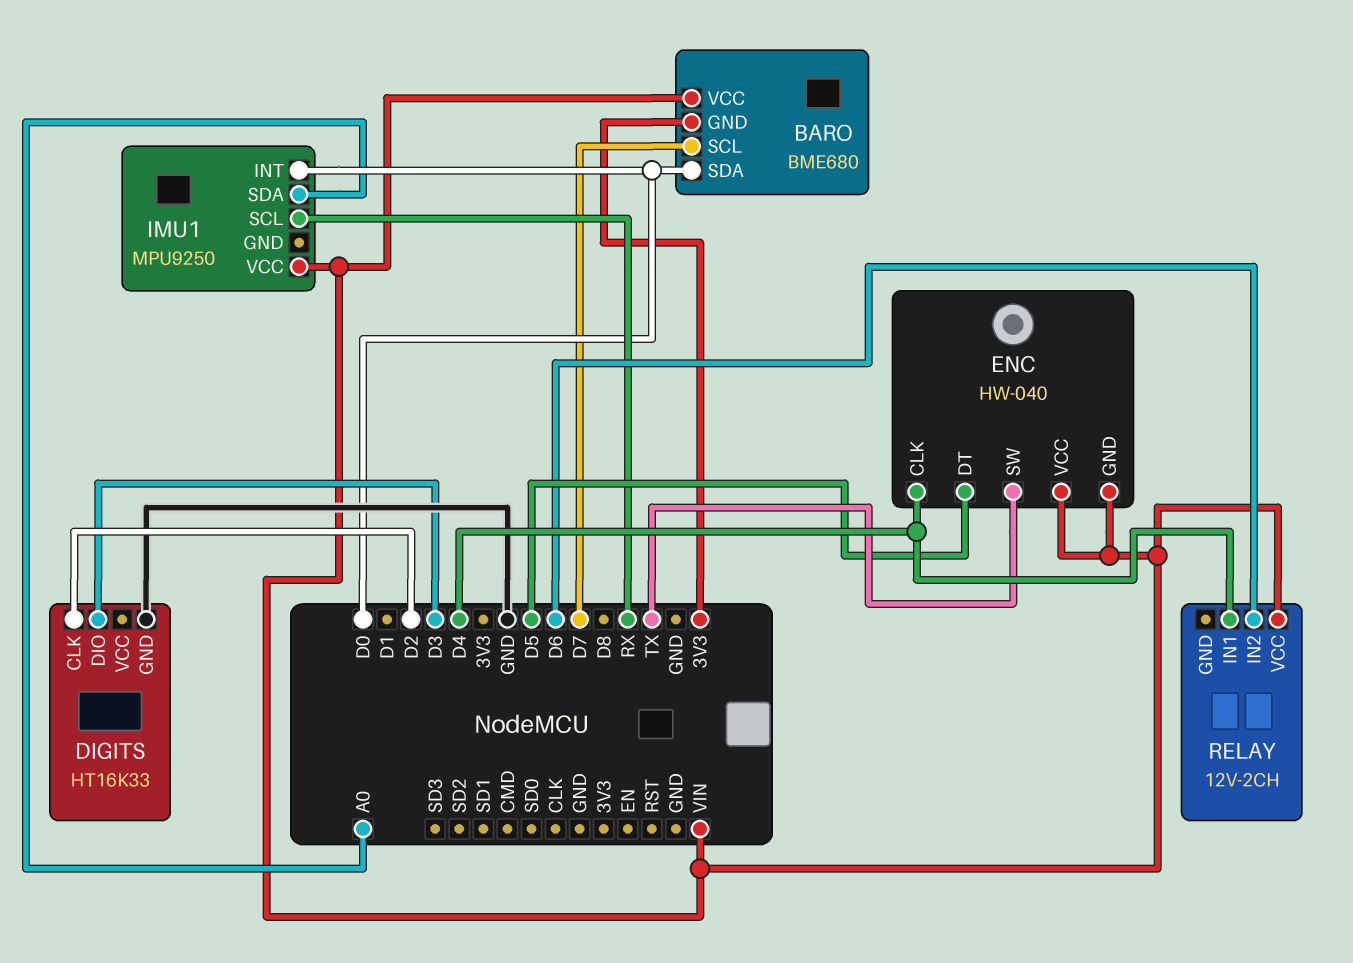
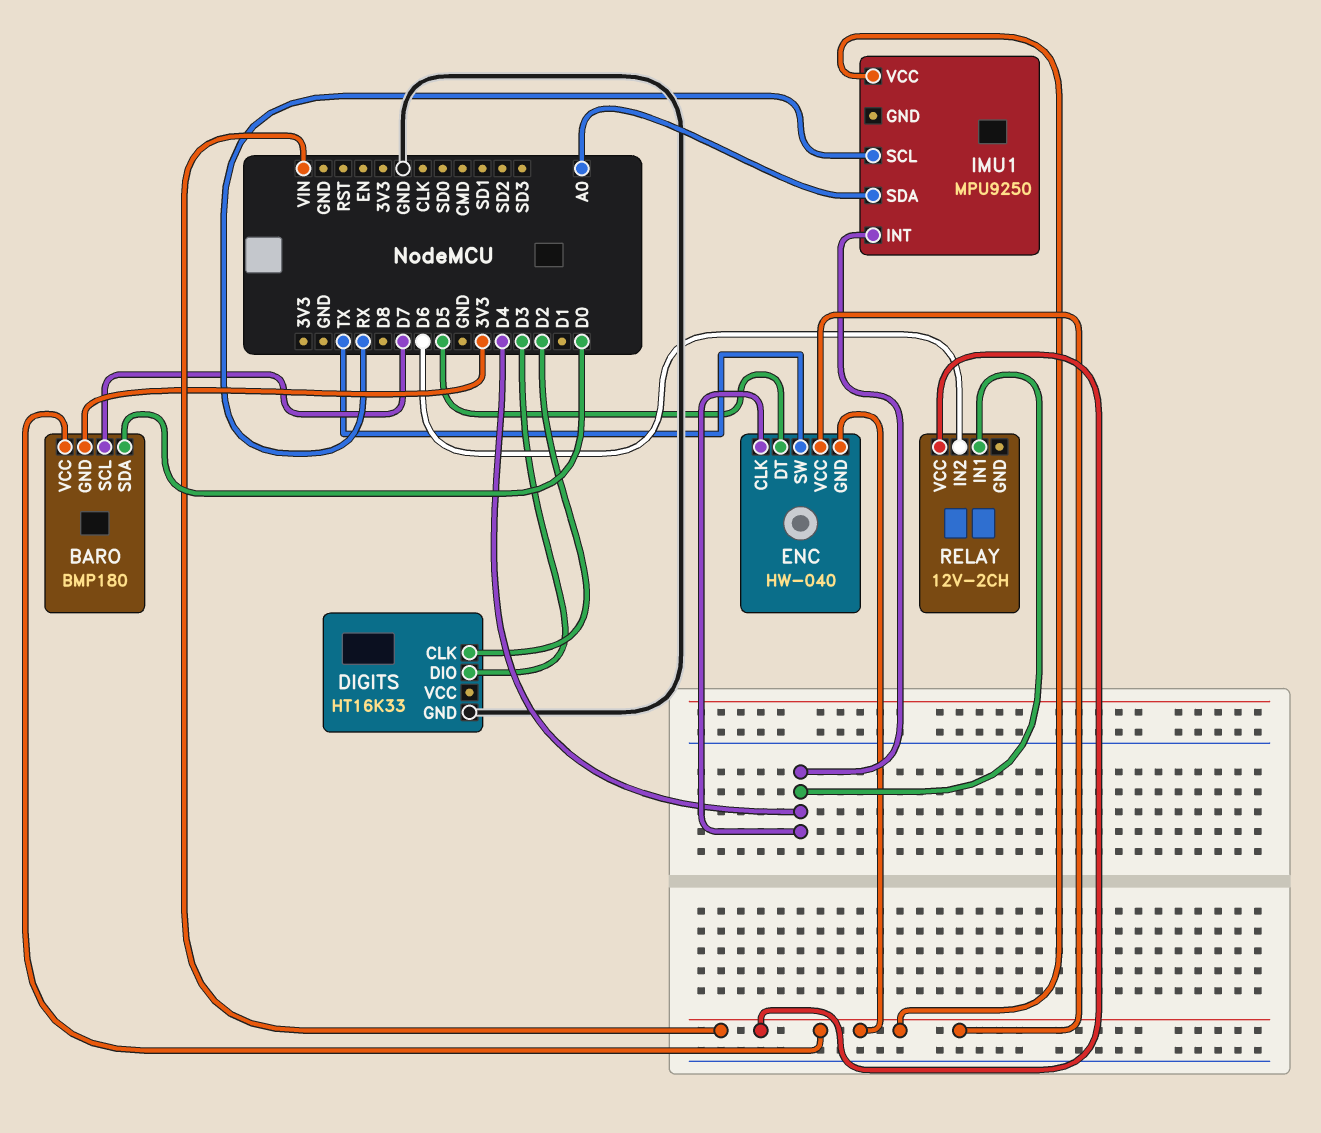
BARO: BME680 -> BMP180
IMU1 pin INT: D0 -> D4

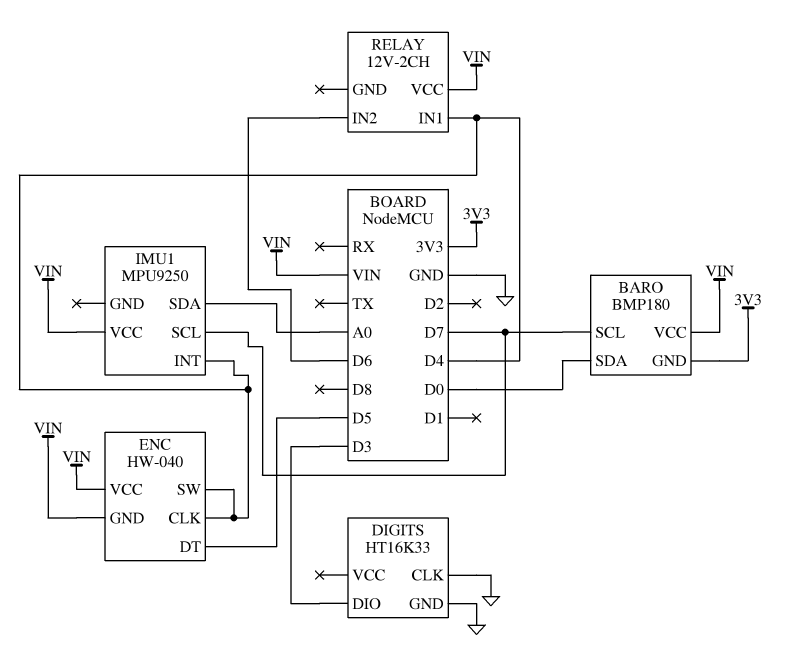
DIGITS pin CLK: D2 -> GND
ENC pin SW: TX -> D4
IMU1 pin SCL: RX -> D7

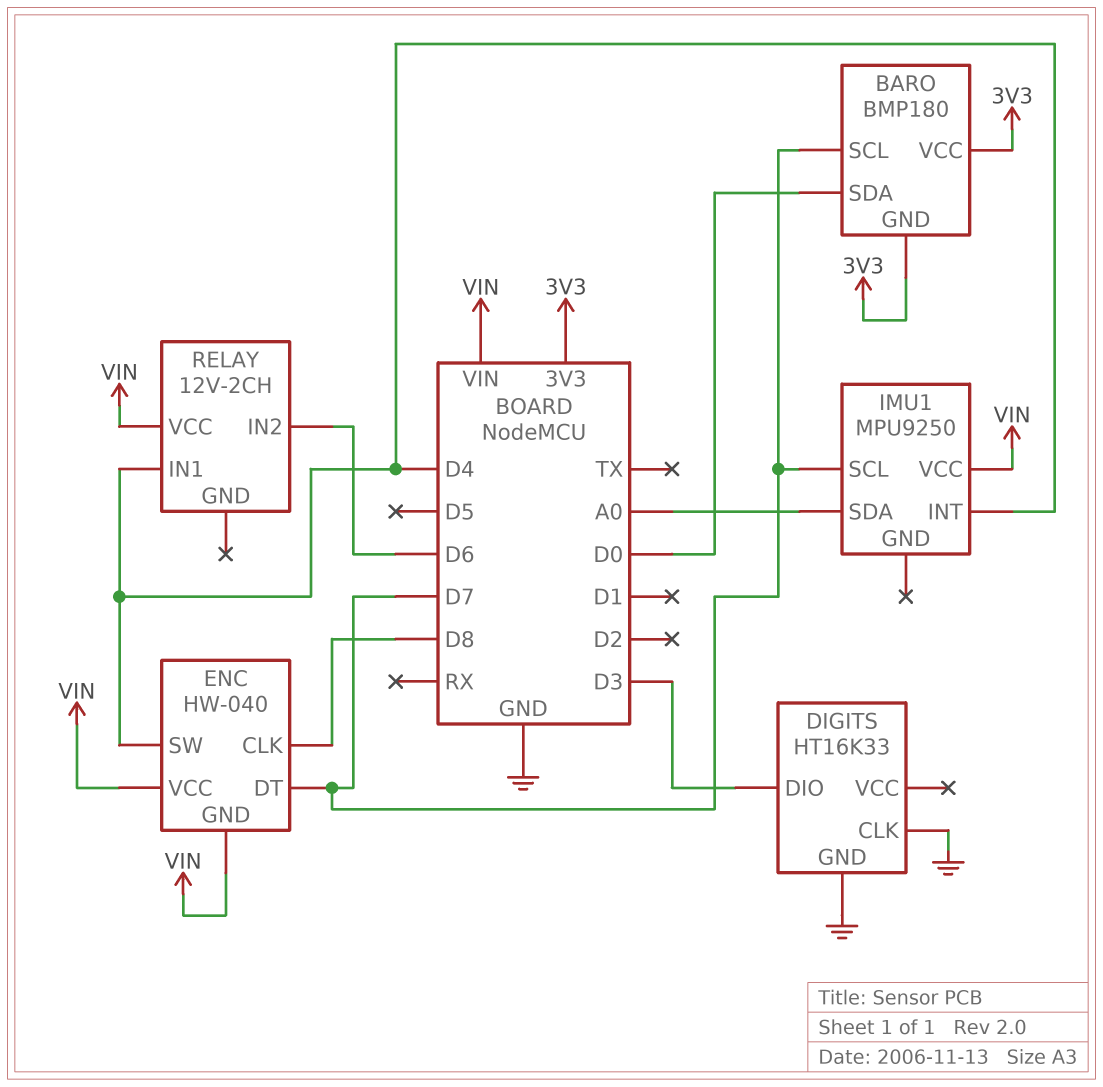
BARO pin VCC: VIN -> 3V3
ENC pin CLK: D4 -> D8
ENC pin DT: D5 -> D7

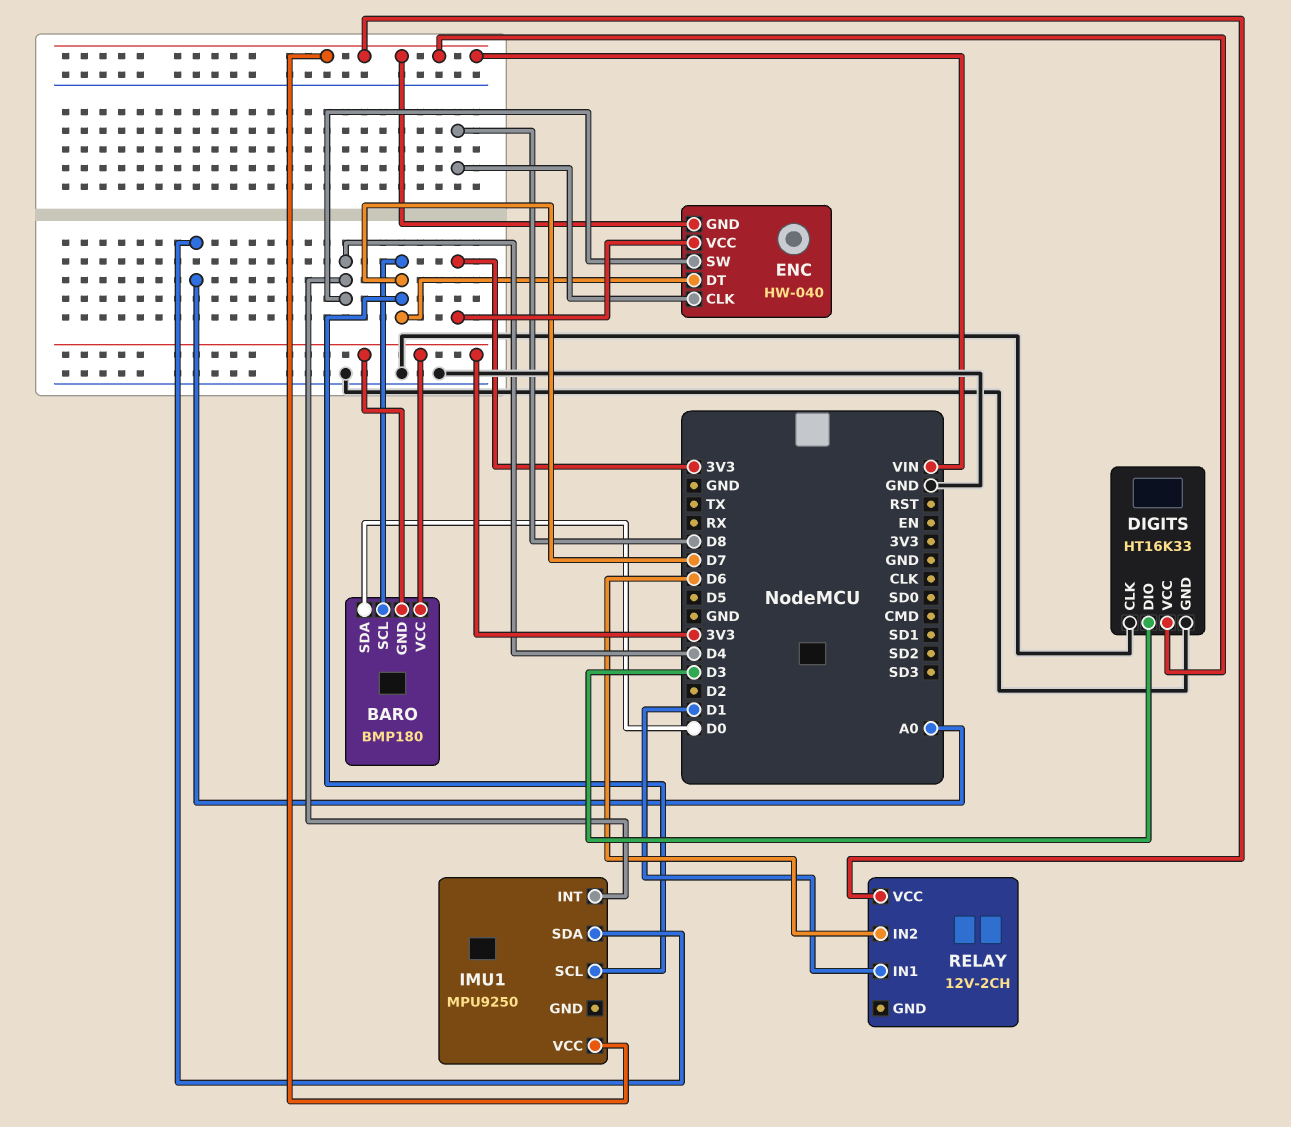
DIGITS pin VCC: none -> VIN
ENC pin VCC: VIN -> 3V3
RELAY pin IN1: D4 -> D1

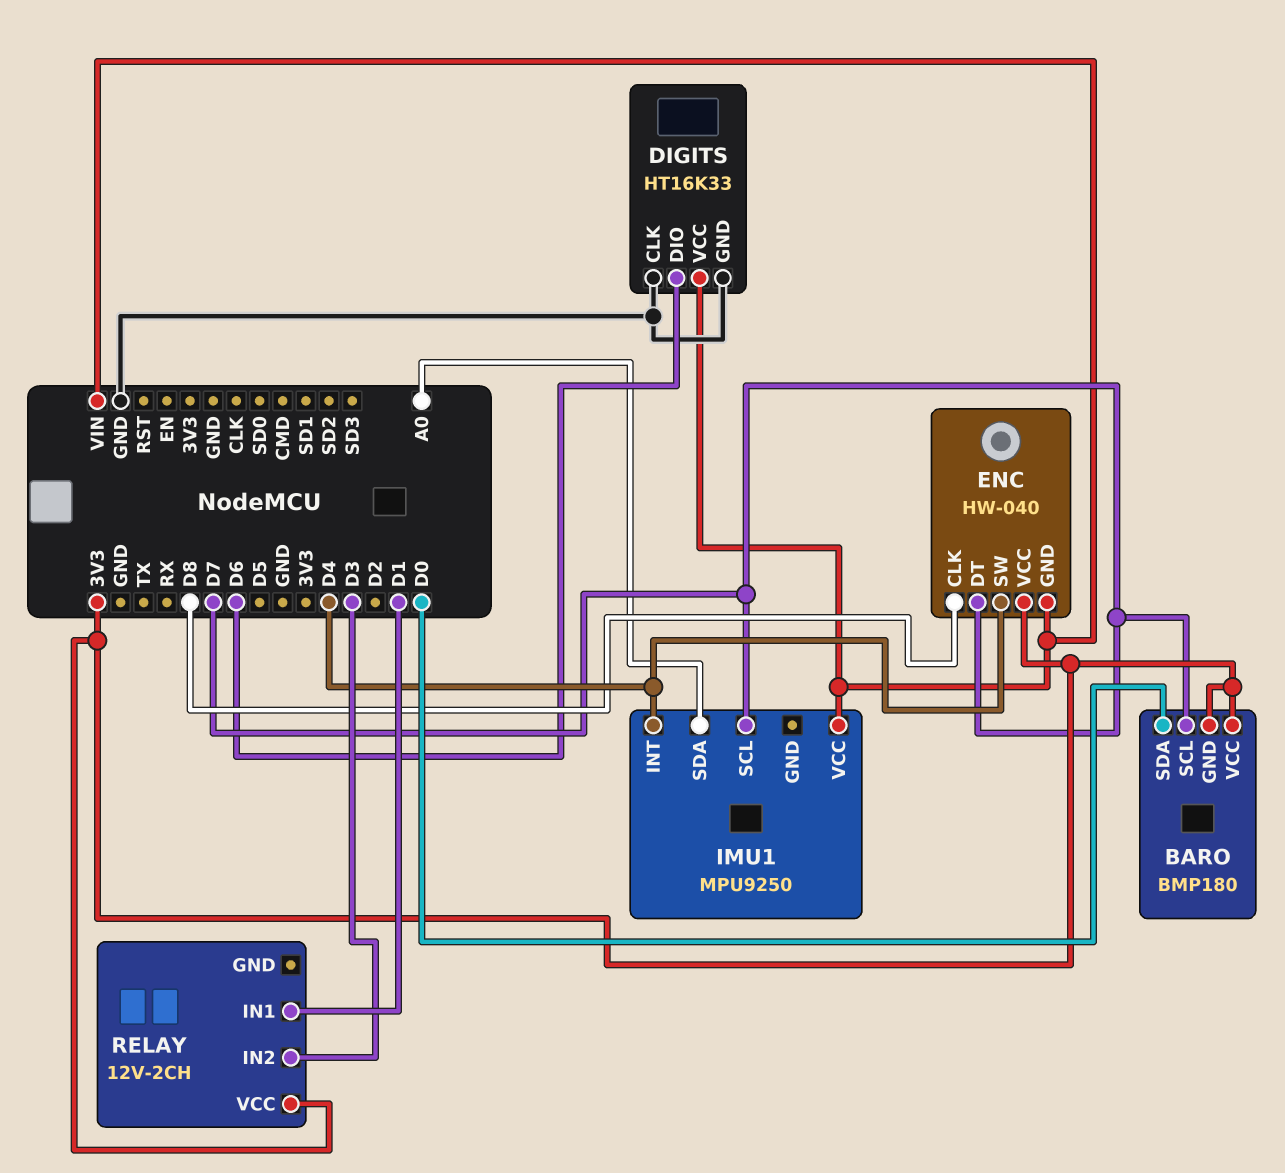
DIGITS pin DIO: D3 -> D6
RELAY pin IN2: D6 -> D3
RELAY pin VCC: VIN -> 3V3

